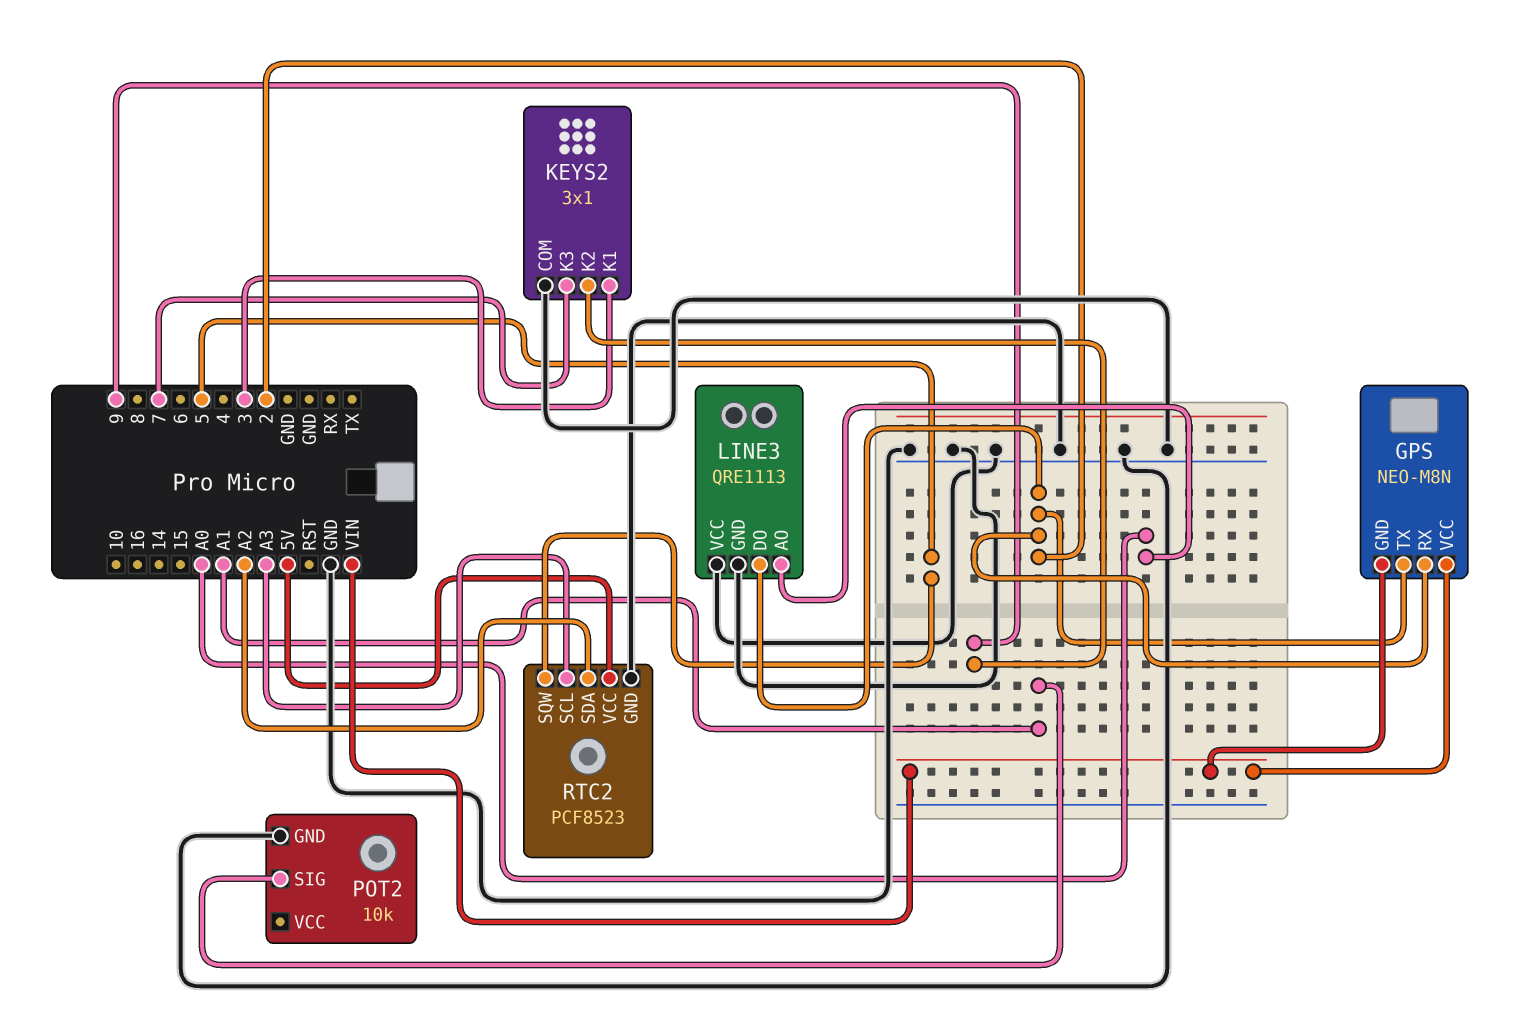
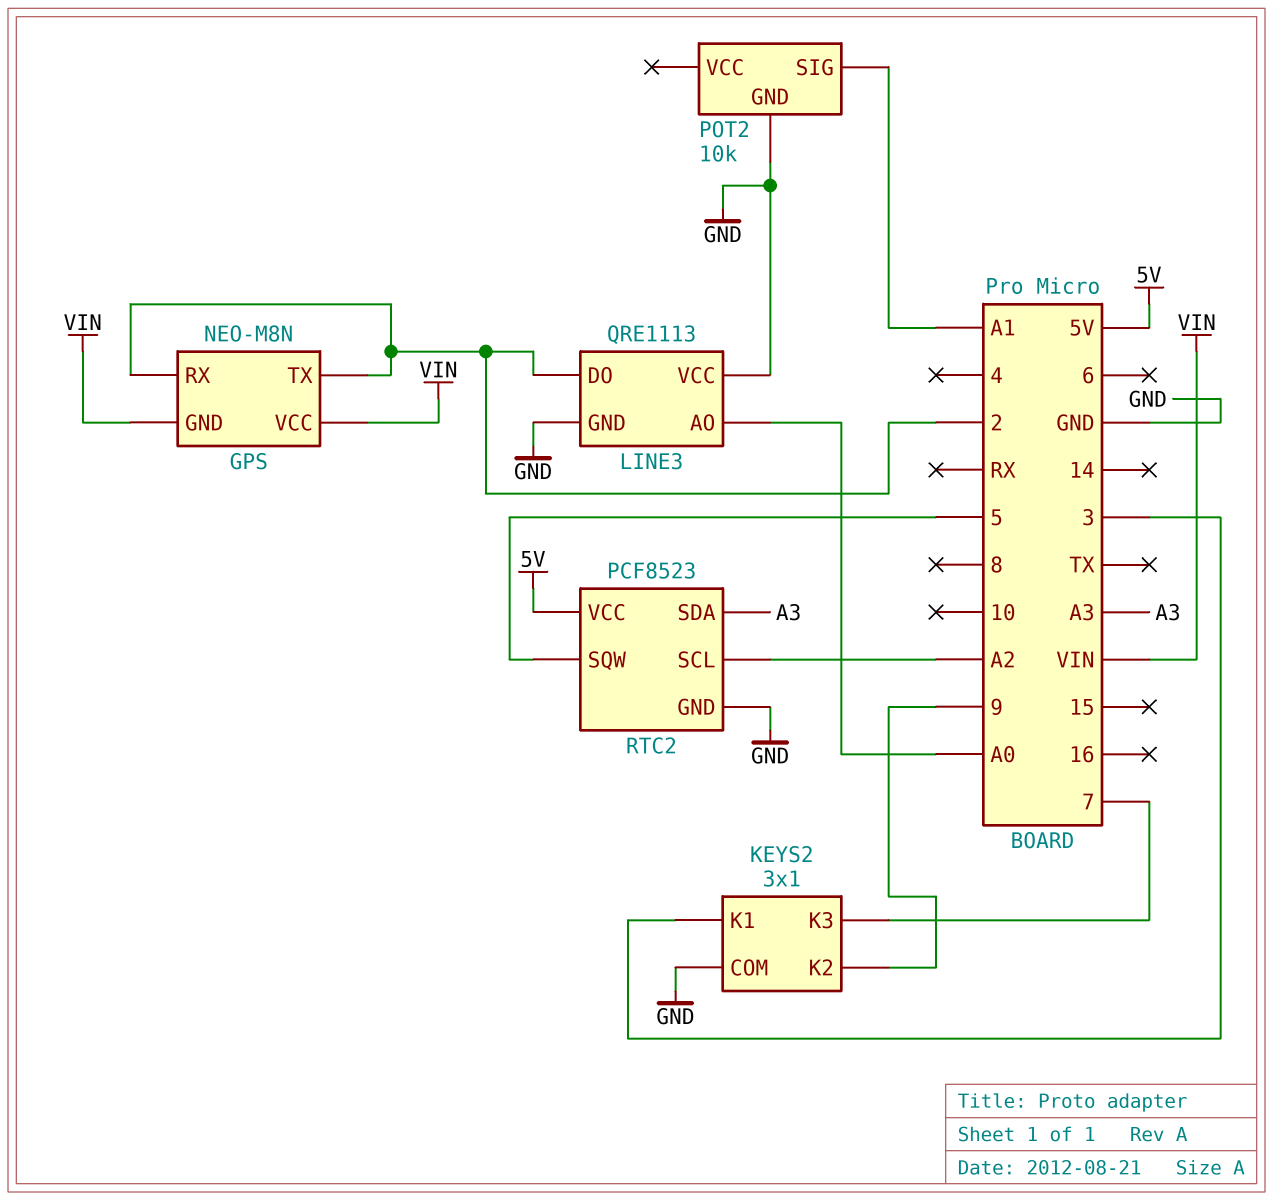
RTC2 pin SCL: A3 -> A2
RTC2 pin SDA: A2 -> A3

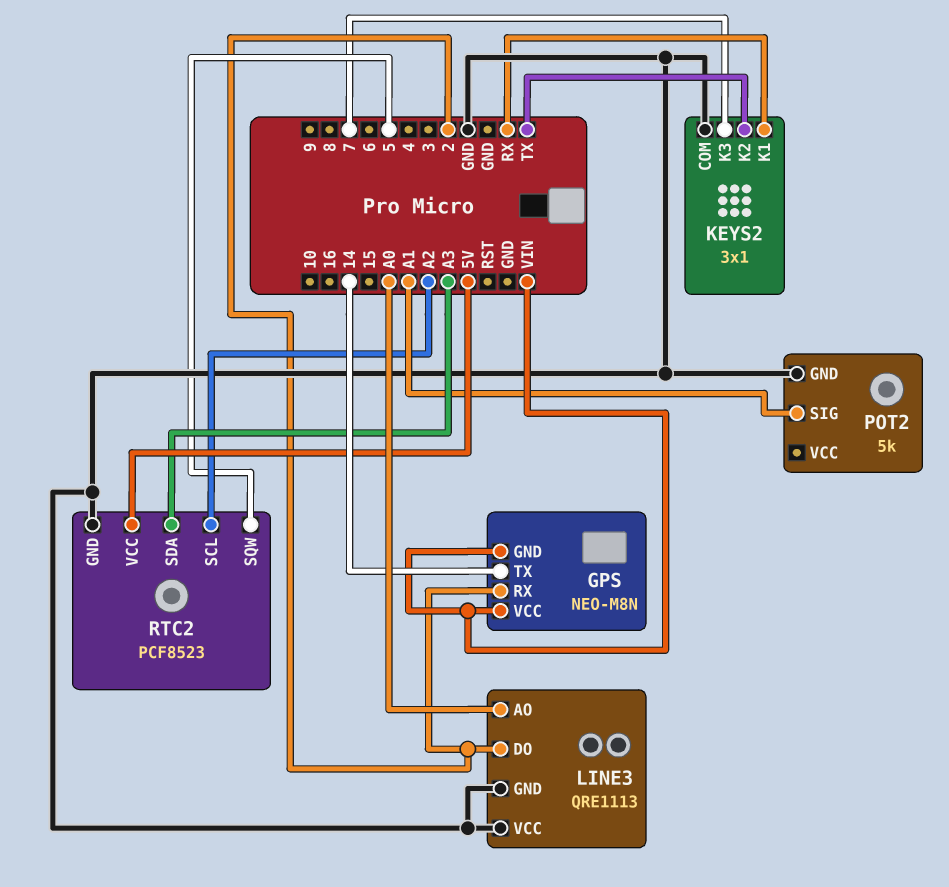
GPS pin TX: 2 -> 14
KEYS2 pin K1: 3 -> RX
KEYS2 pin K2: 9 -> TX
POT2: 10k -> 5k

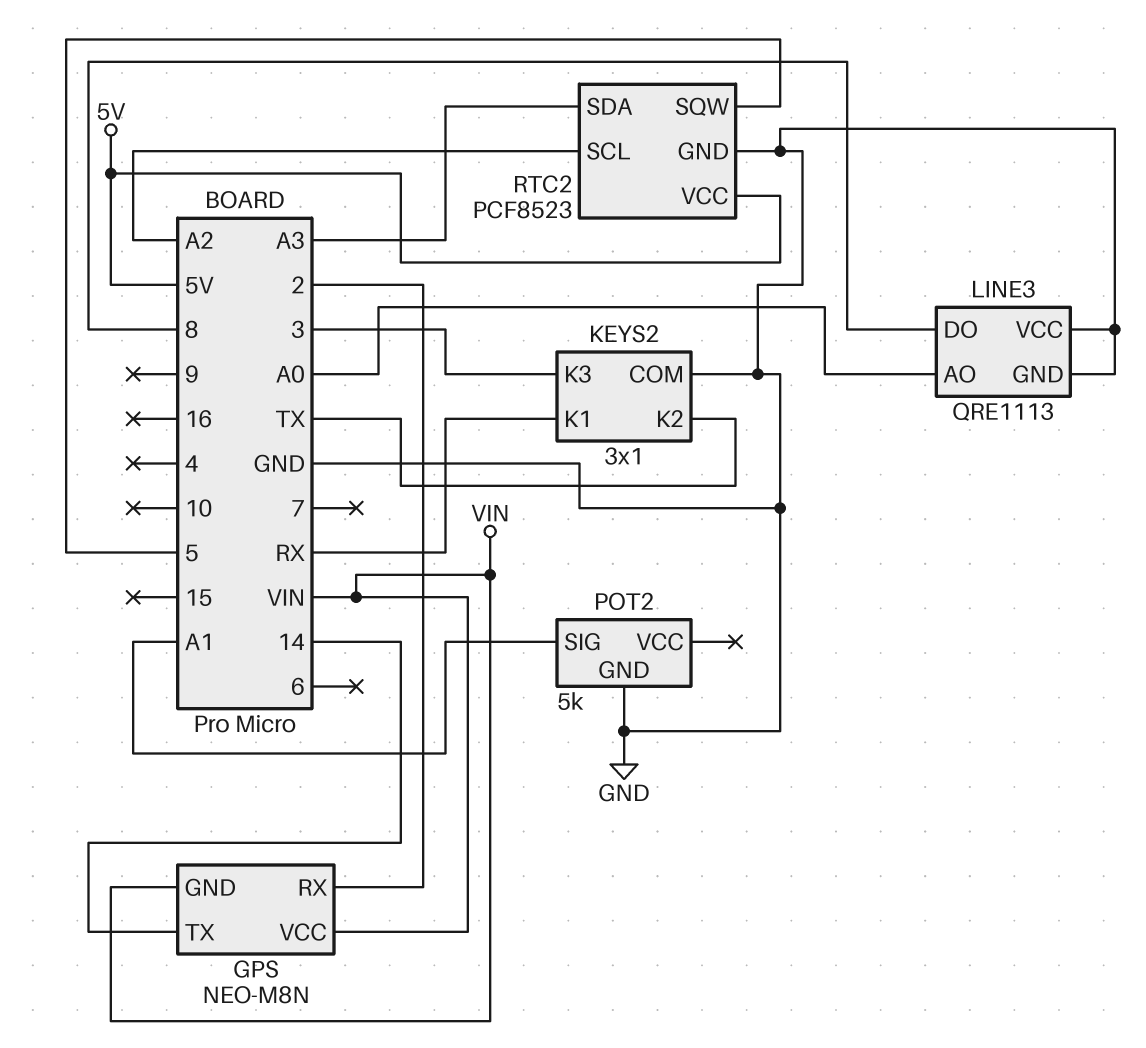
KEYS2 pin K3: 7 -> 3
LINE3 pin DO: 2 -> 8

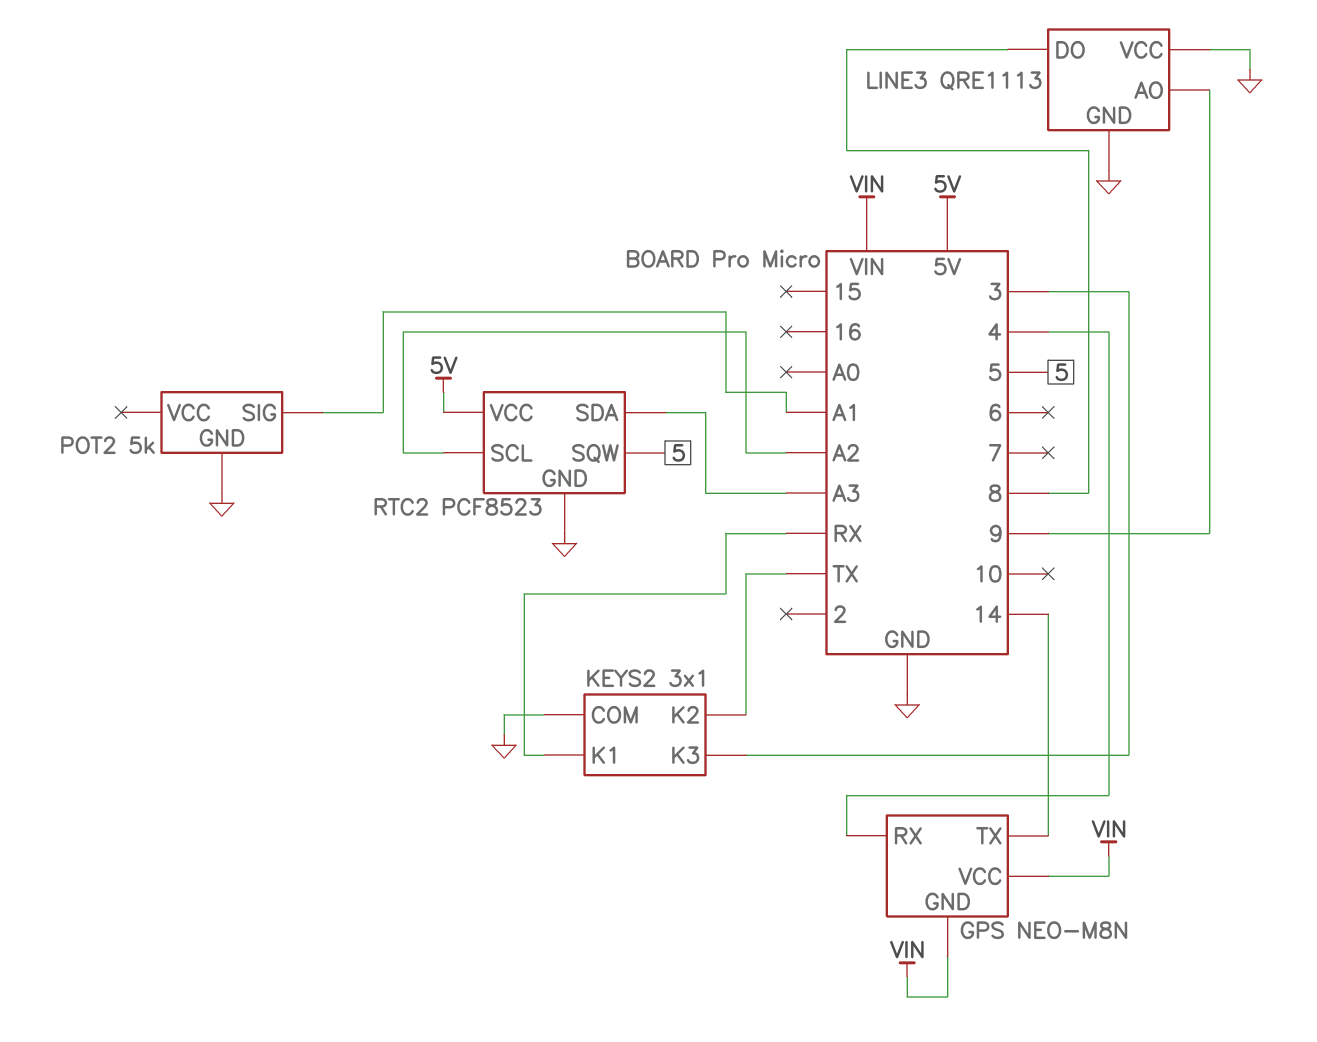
GPS pin RX: 2 -> 4
LINE3 pin AO: A0 -> 9

